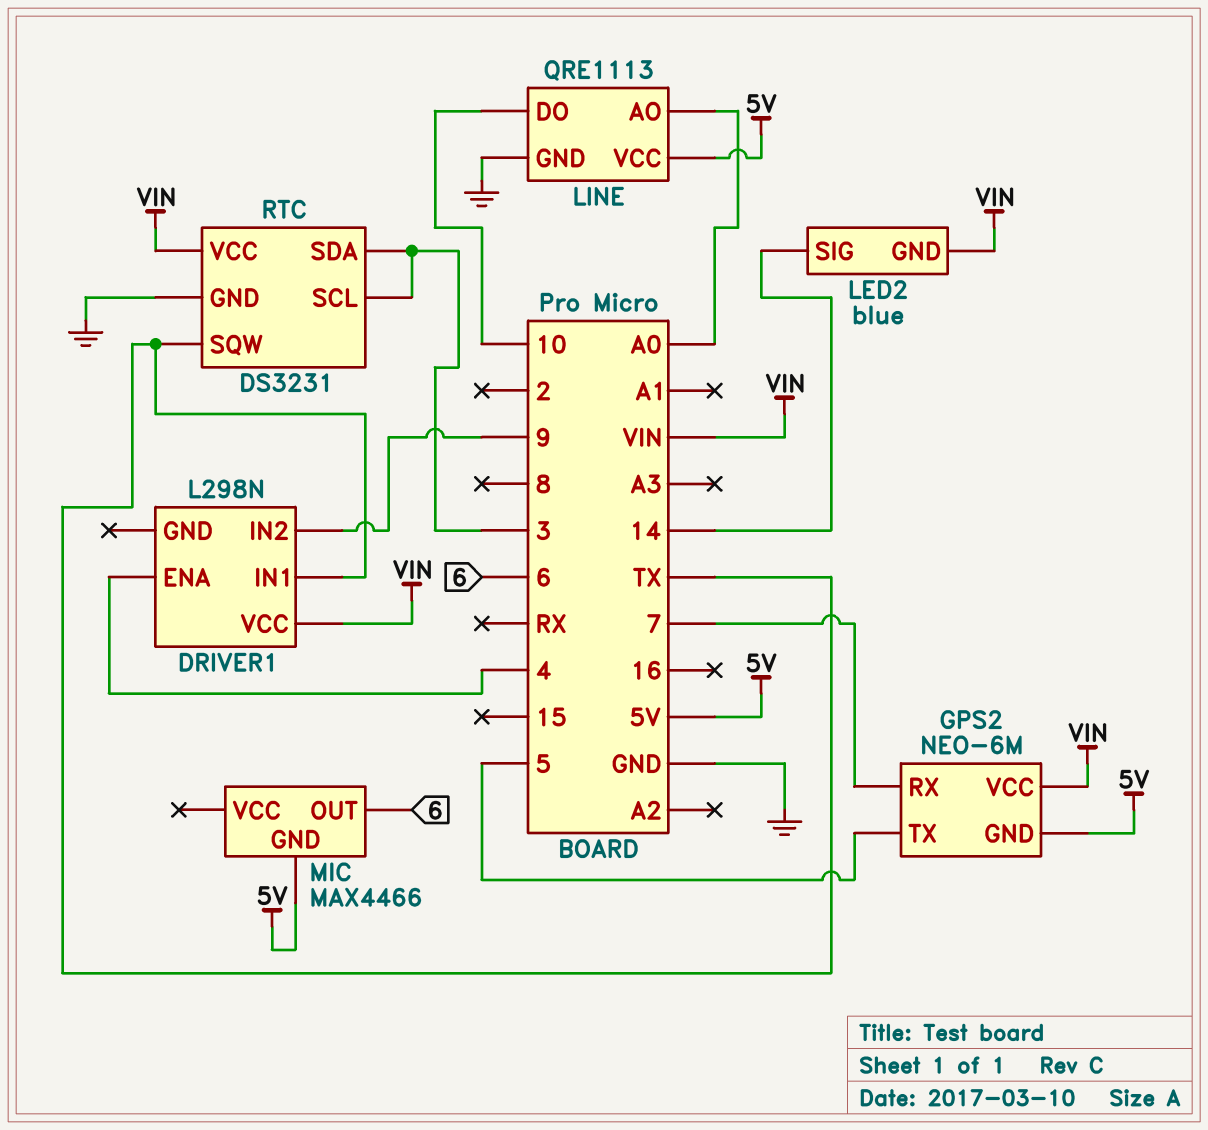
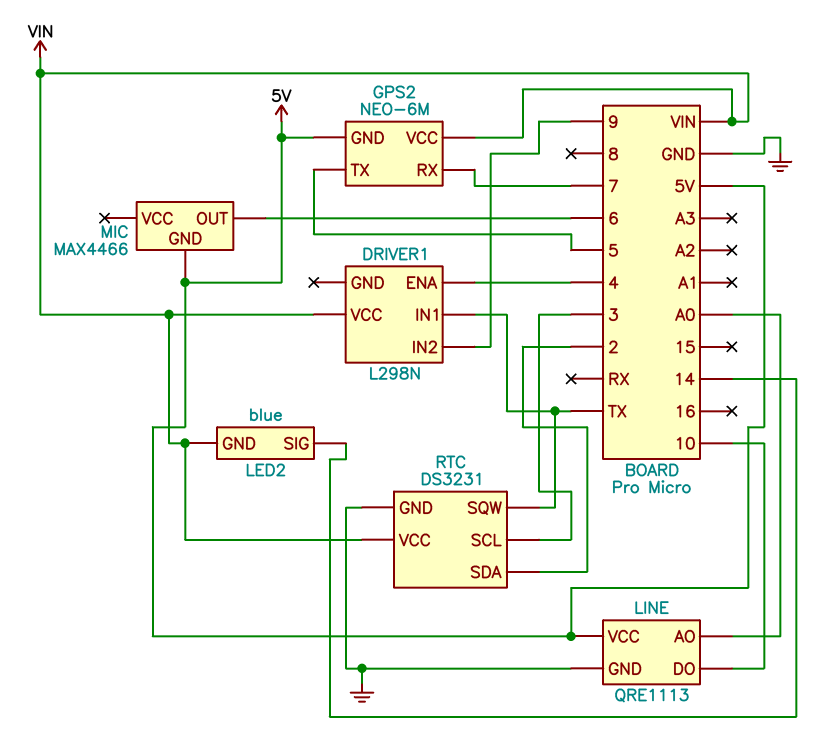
RTC pin SDA: 3 -> 2

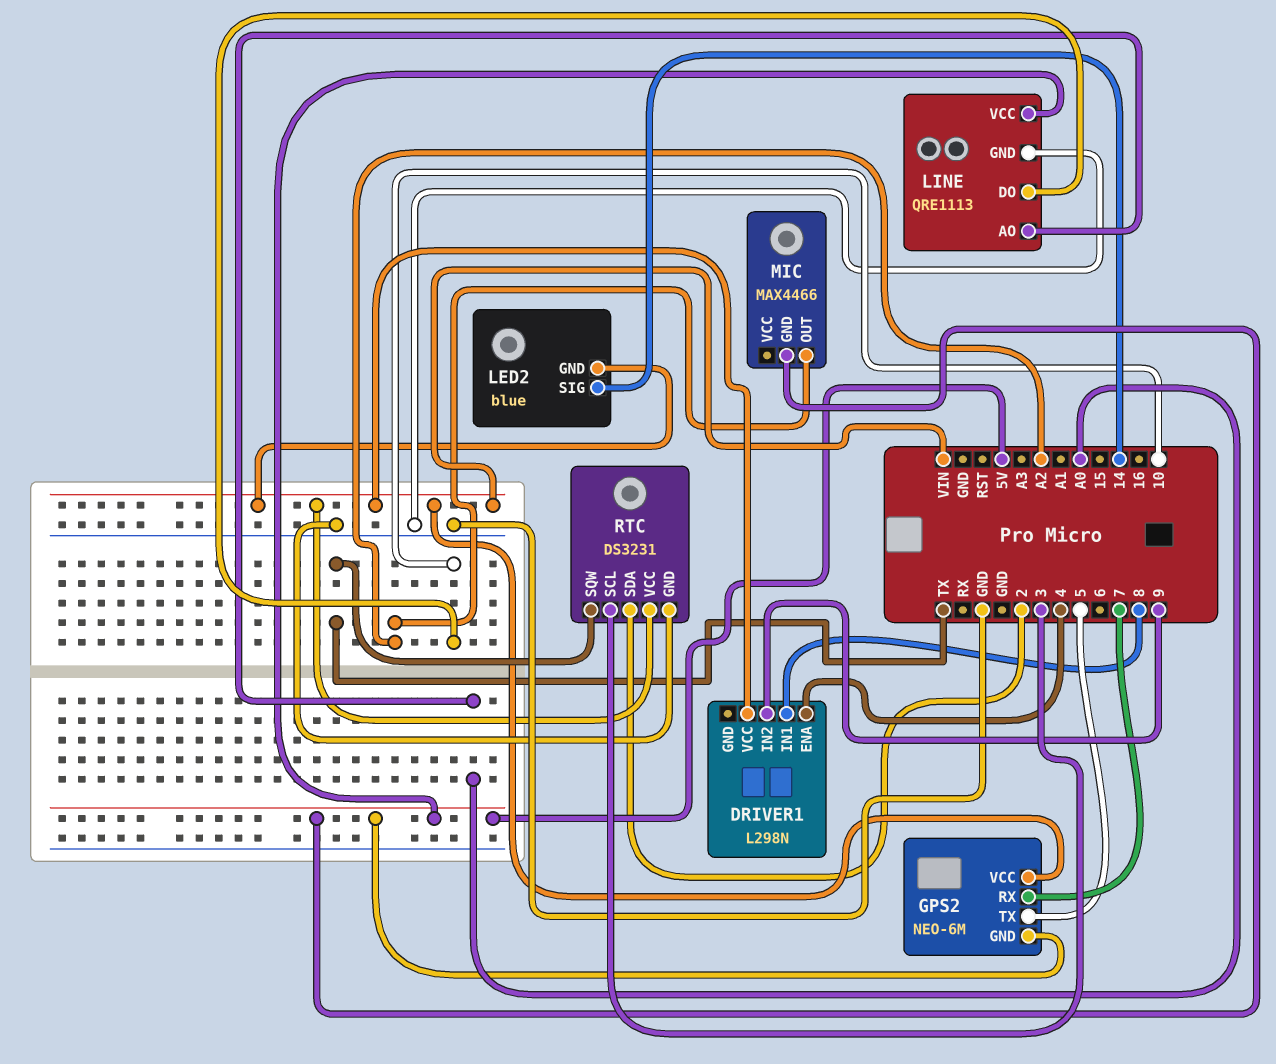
DRIVER1 pin IN1: TX -> 8
MIC pin OUT: 6 -> A2

